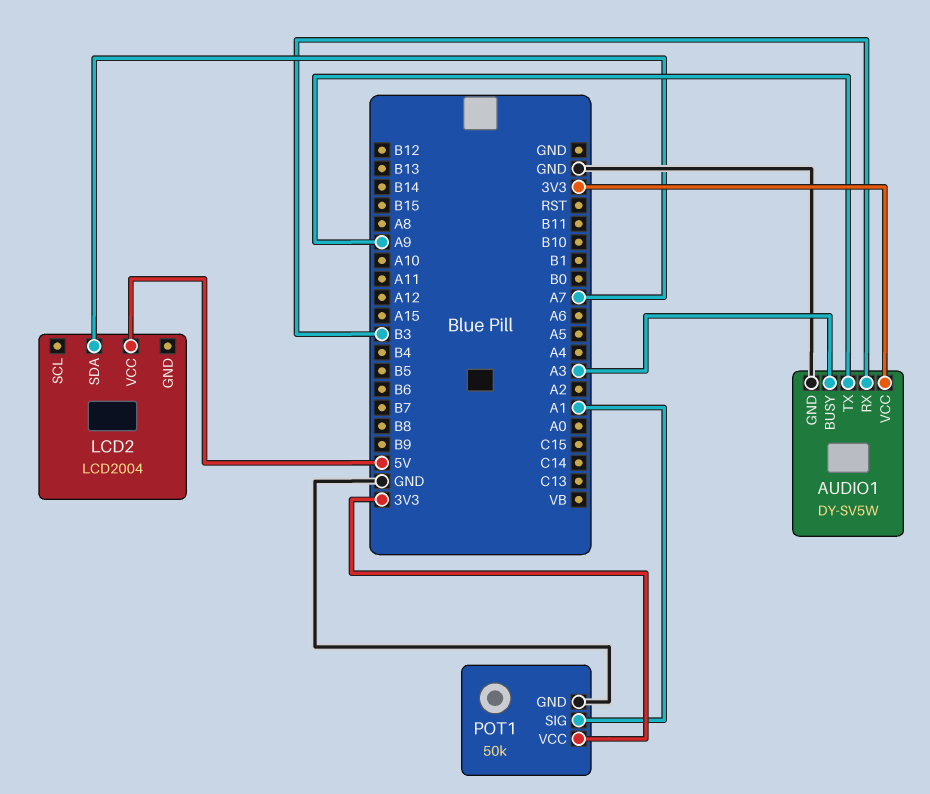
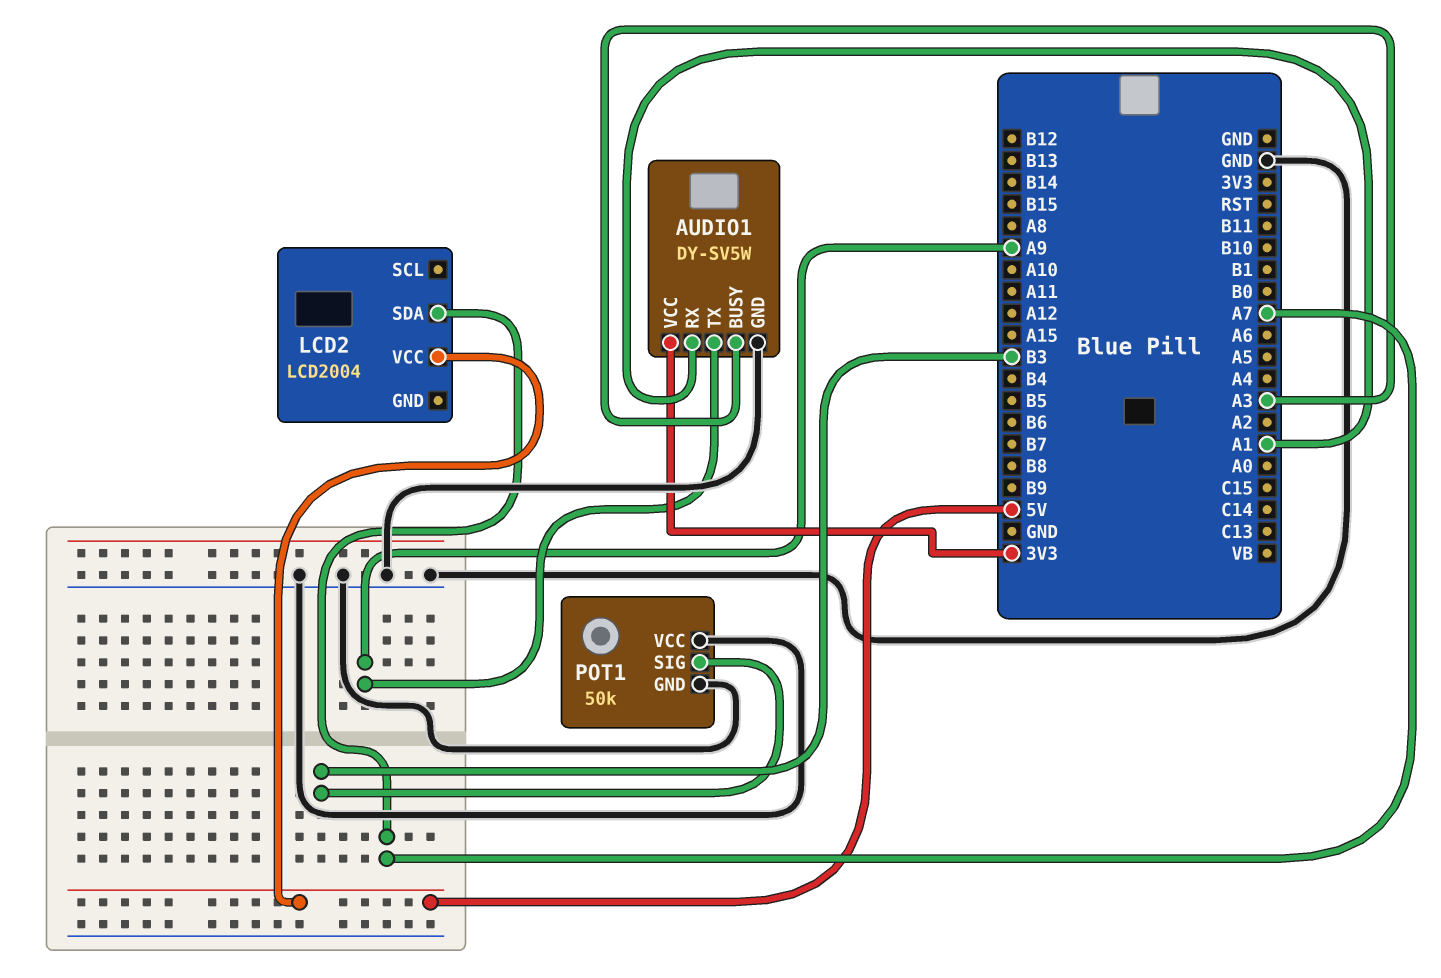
AUDIO1 pin RX: B3 -> A1
POT1 pin SIG: A1 -> B3
POT1 pin VCC: 3V3 -> GND

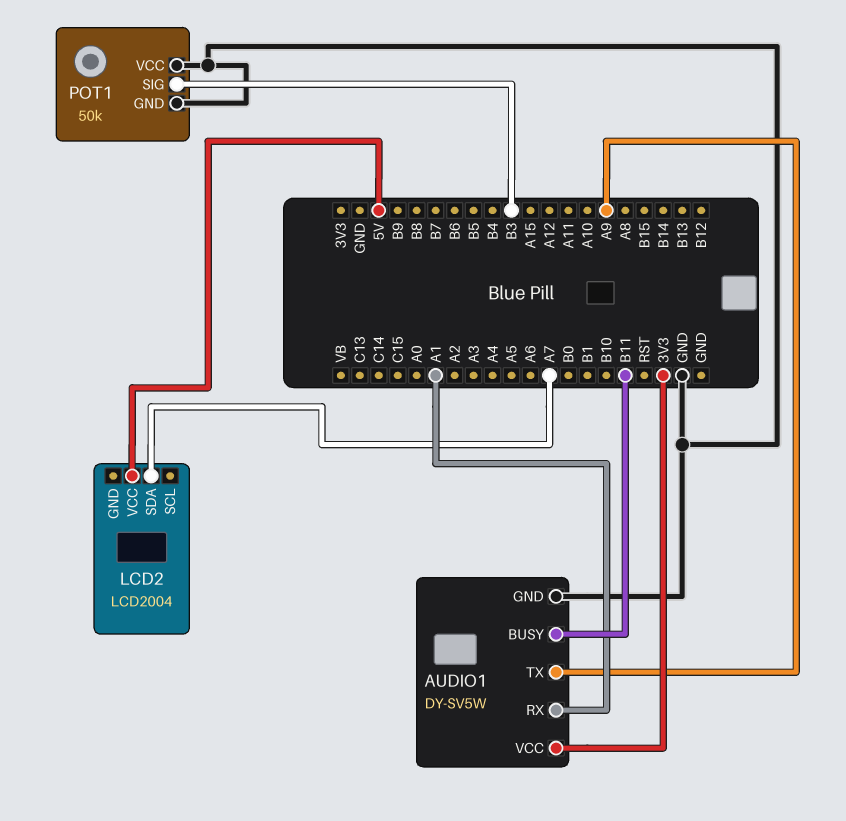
AUDIO1 pin BUSY: A3 -> B11

